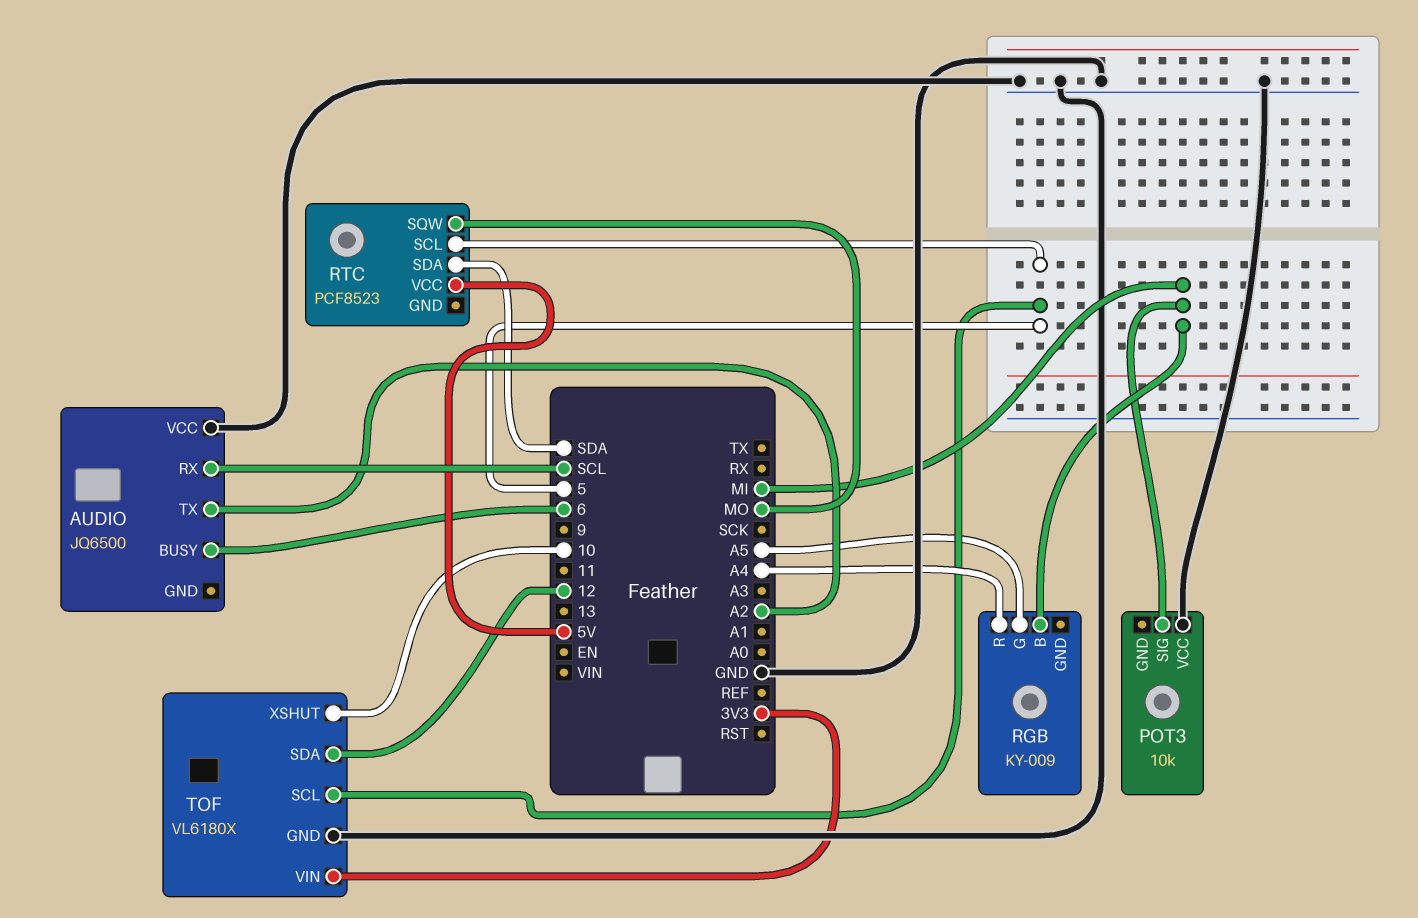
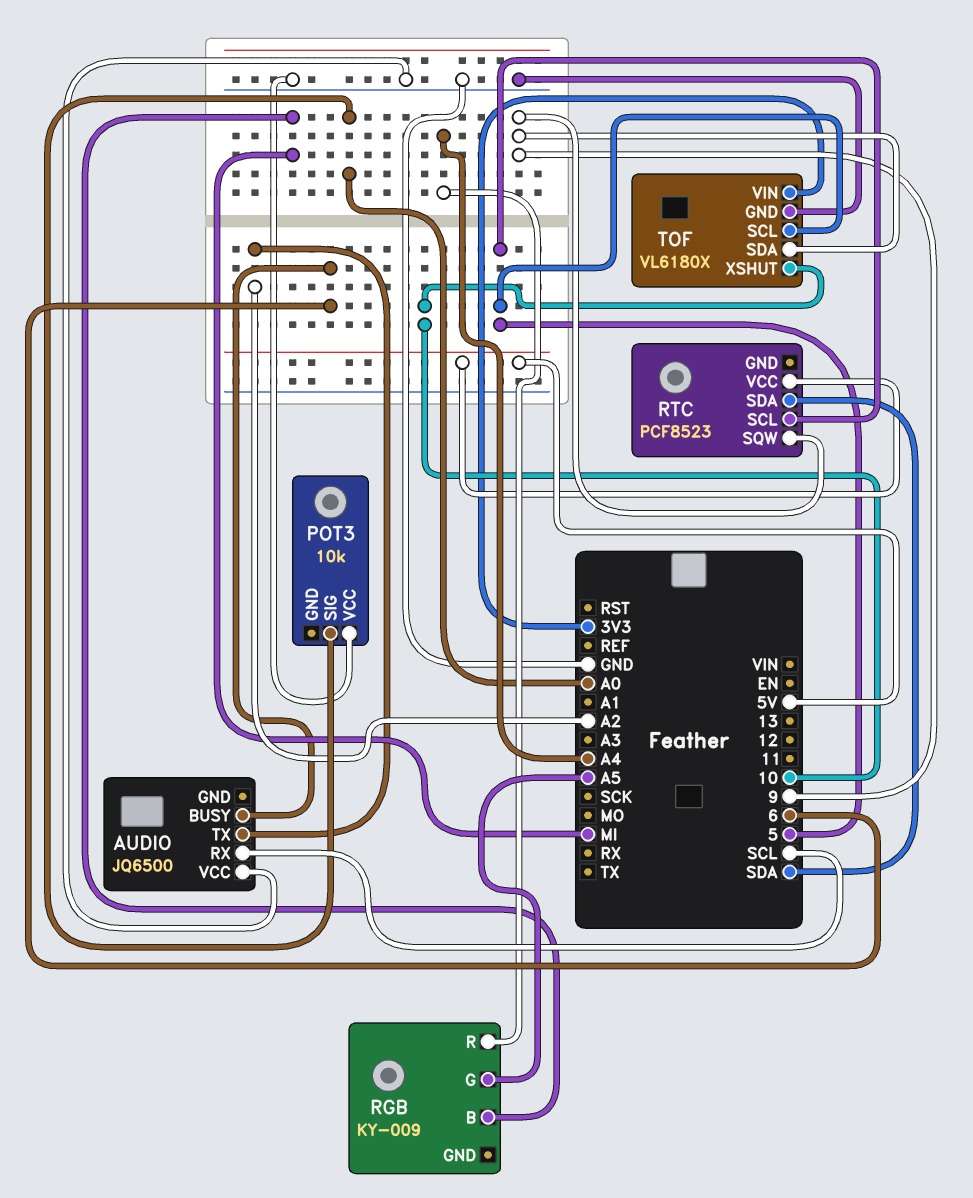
POT3 pin SIG: MI -> A0
RTC pin SQW: MO -> 9
TOF pin SDA: 12 -> 9

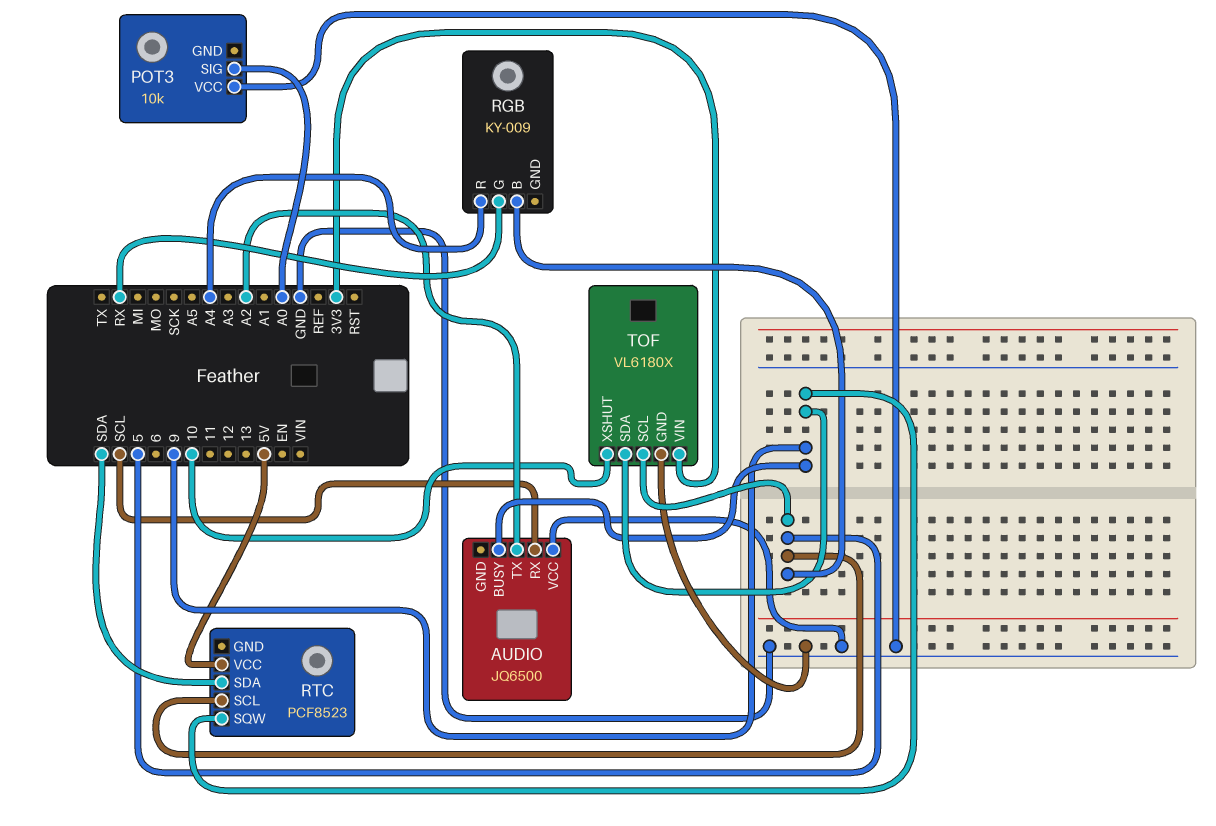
AUDIO pin BUSY: 6 -> 9
RGB pin B: MI -> 5
RGB pin G: A5 -> RX

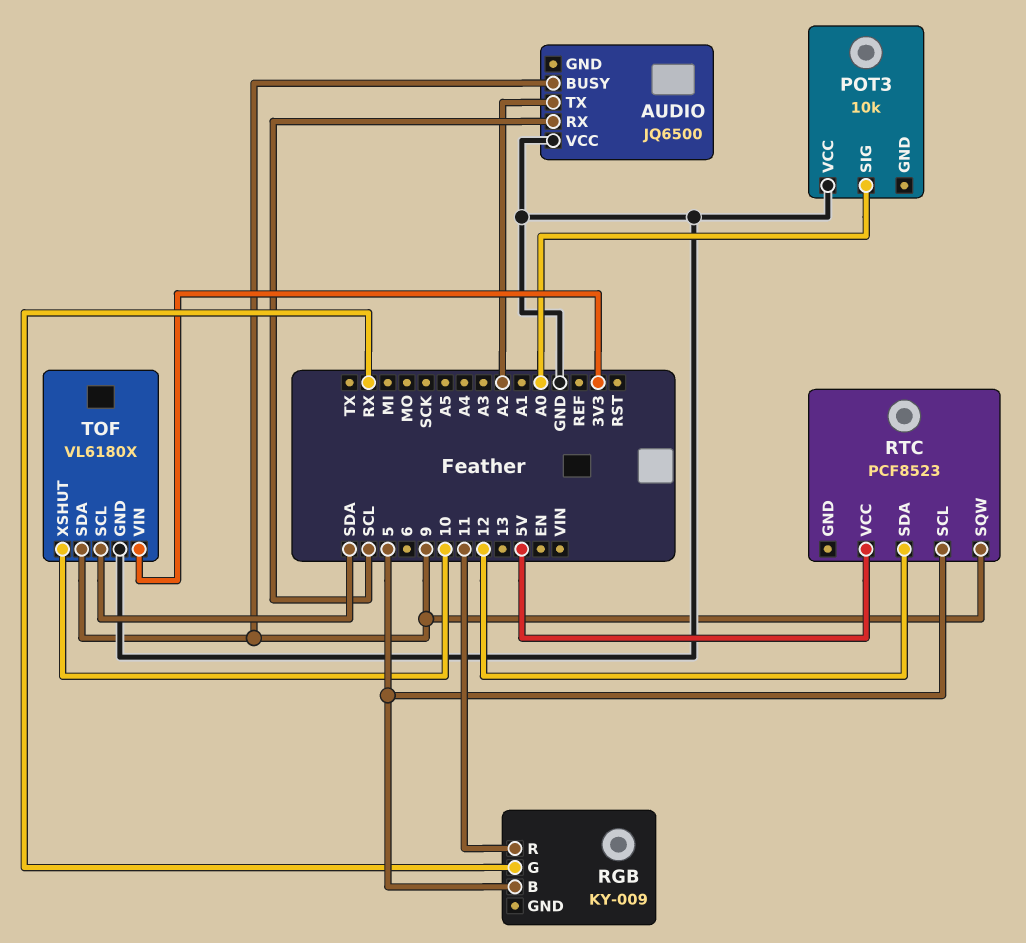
RGB pin R: A4 -> 11
RTC pin SDA: SDA -> 12
TOF pin SCL: 5 -> SDA

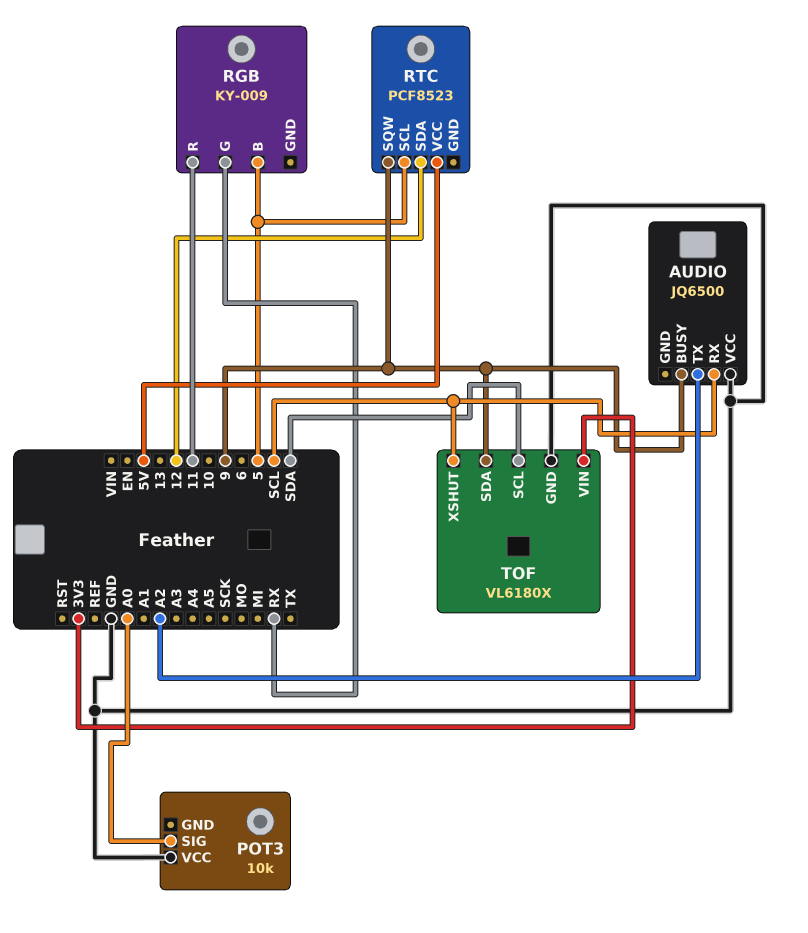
TOF pin XSHUT: 10 -> SCL

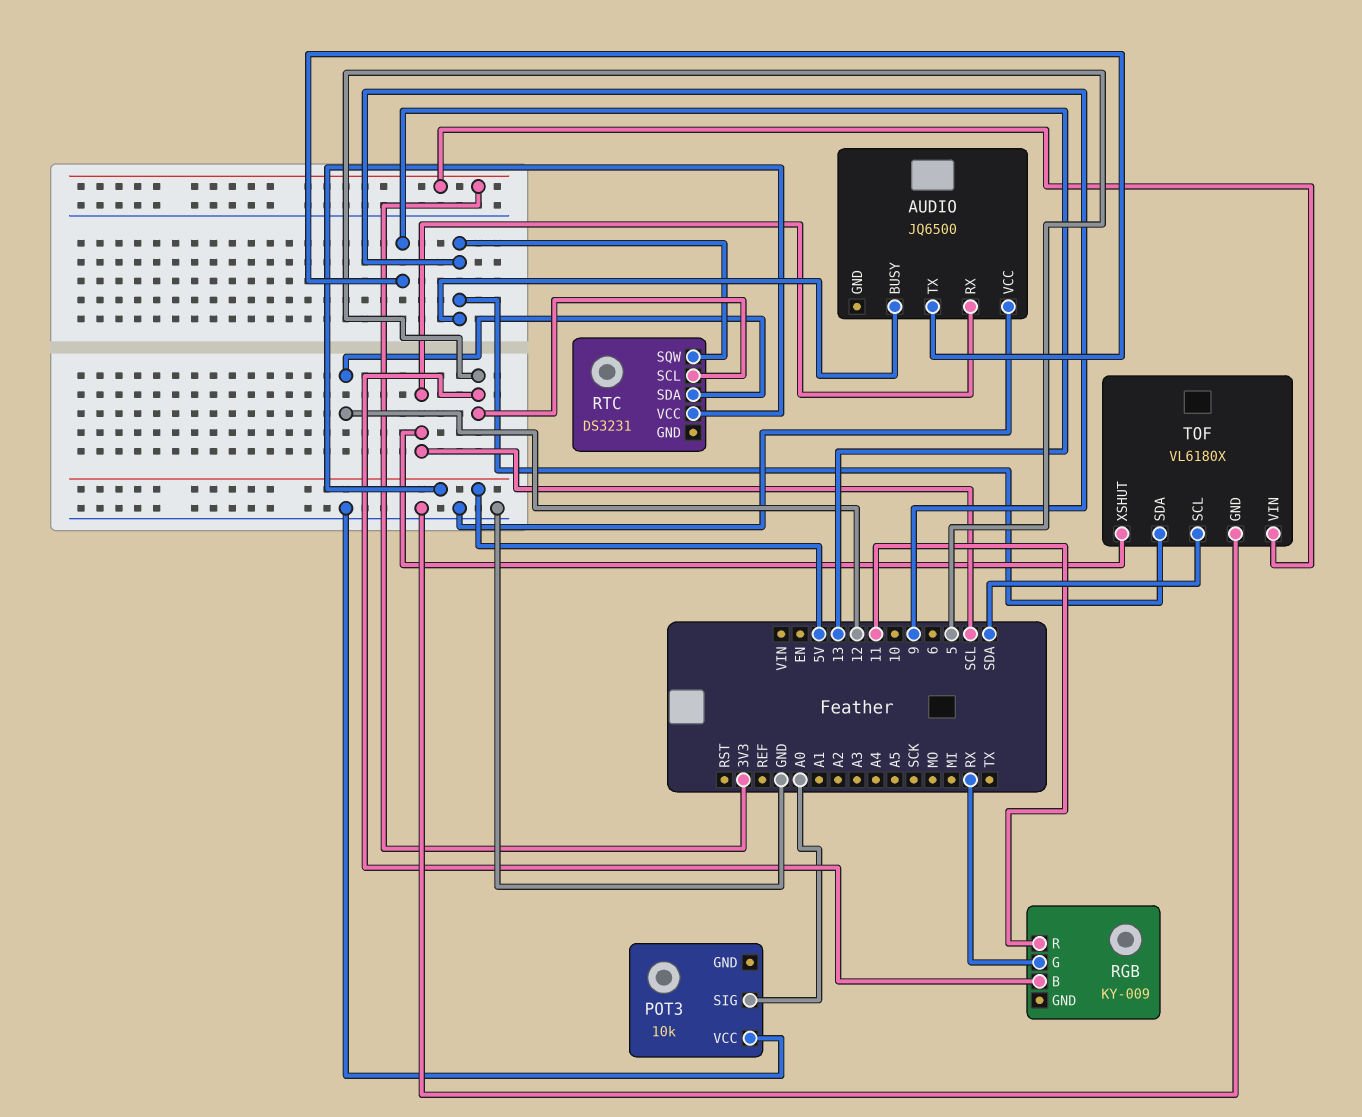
AUDIO pin TX: A2 -> 13
RTC: PCF8523 -> DS3231

